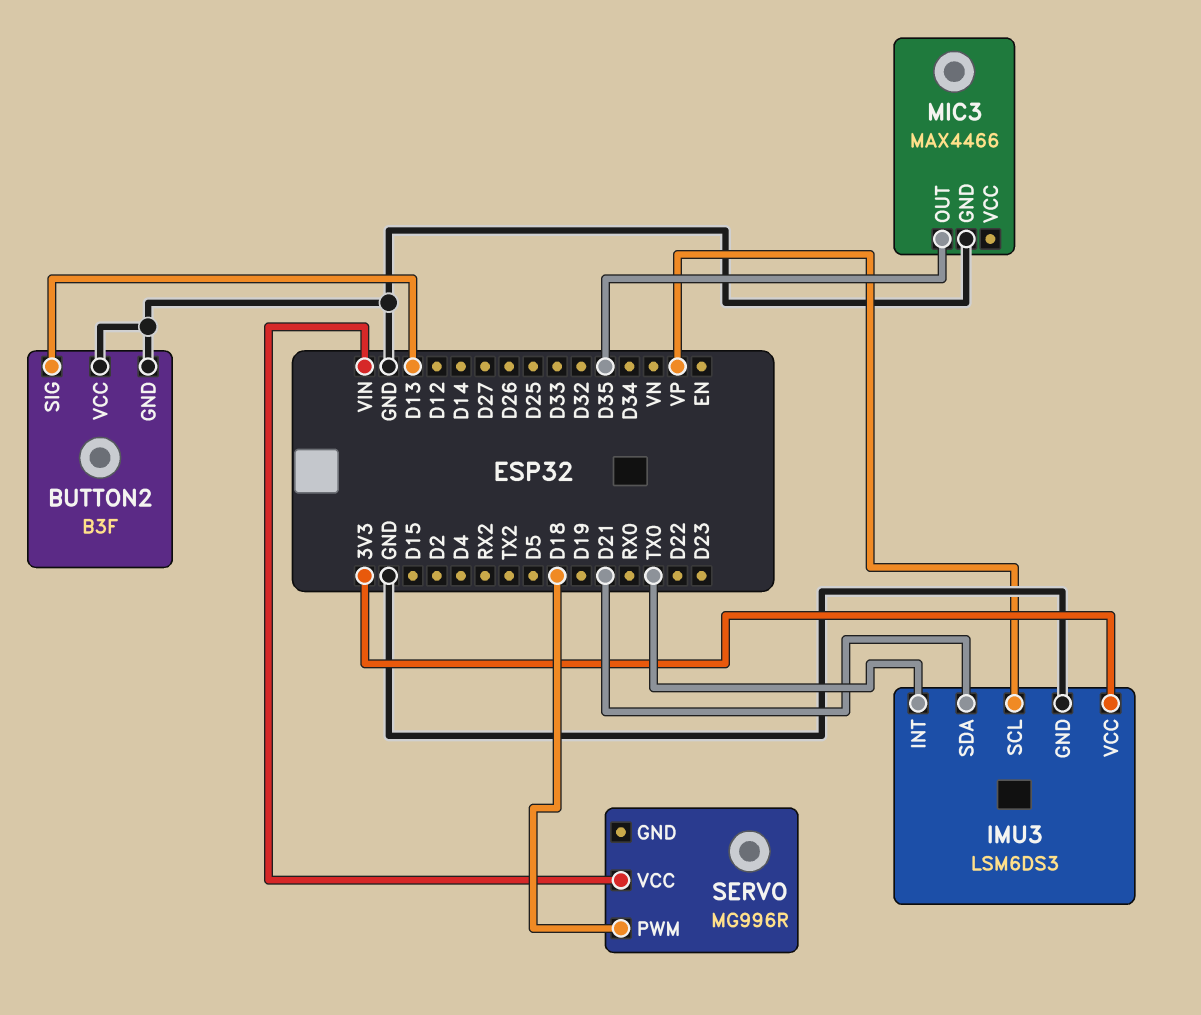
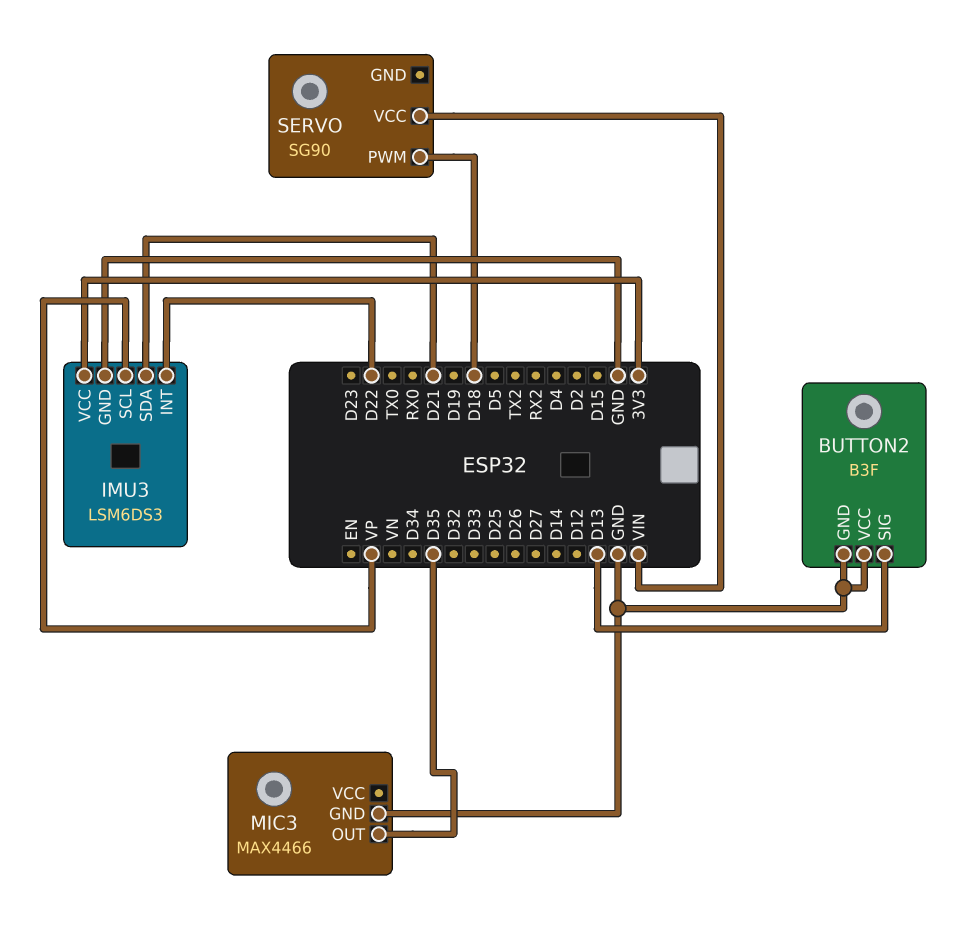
IMU3 pin INT: TX0 -> D22
SERVO: MG996R -> SG90

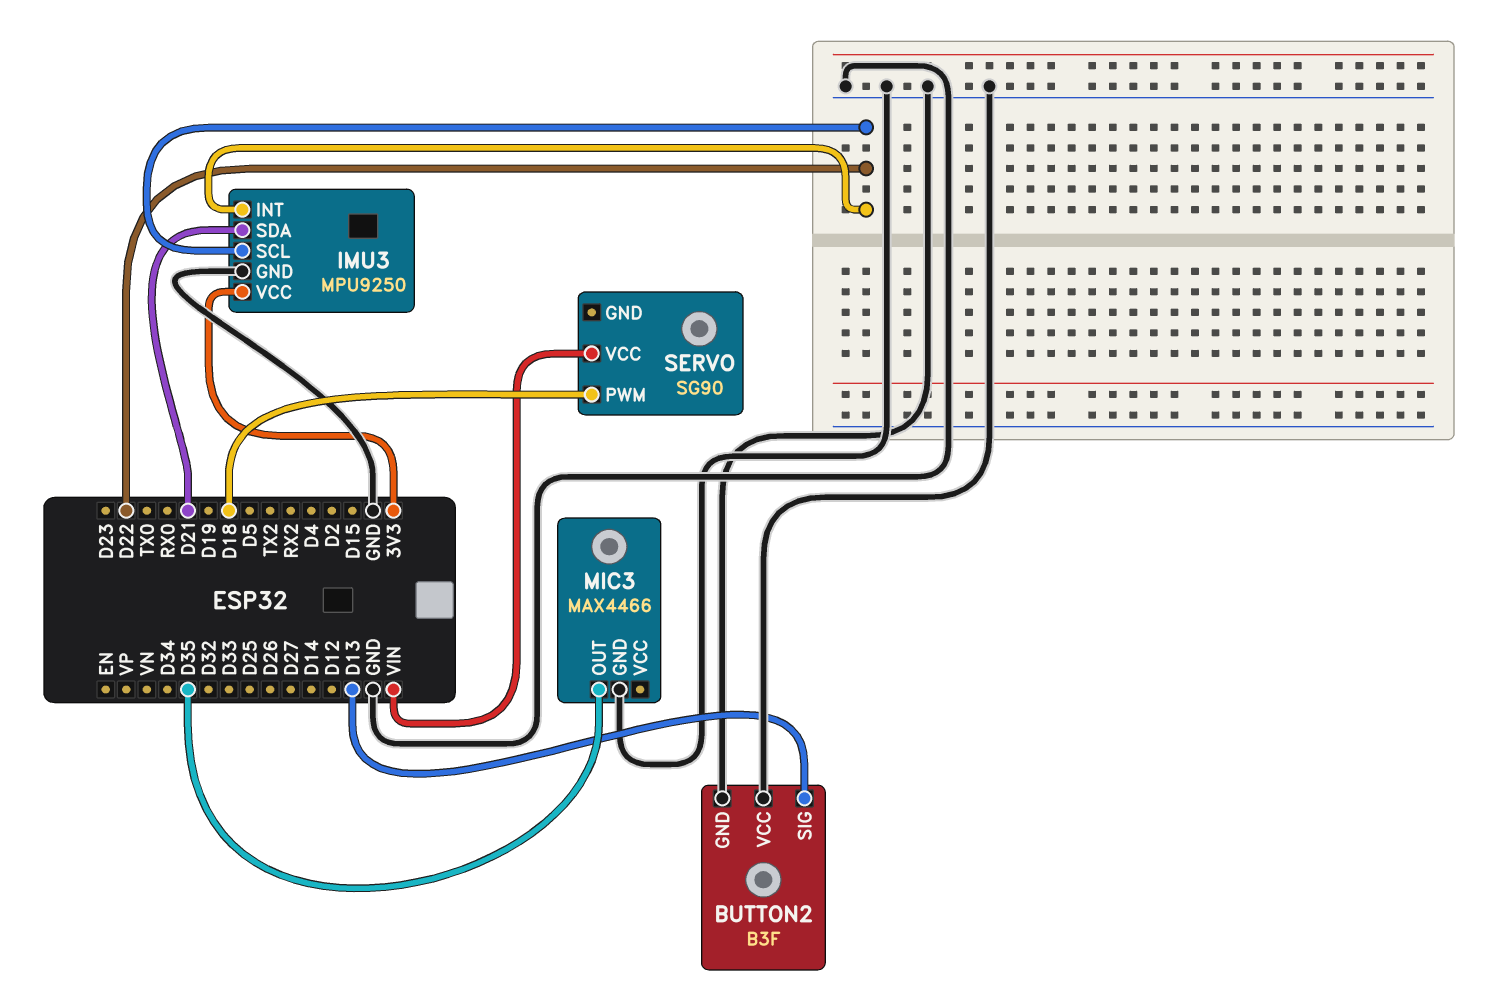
IMU3: LSM6DS3 -> MPU9250
IMU3 pin SCL: VP -> D22

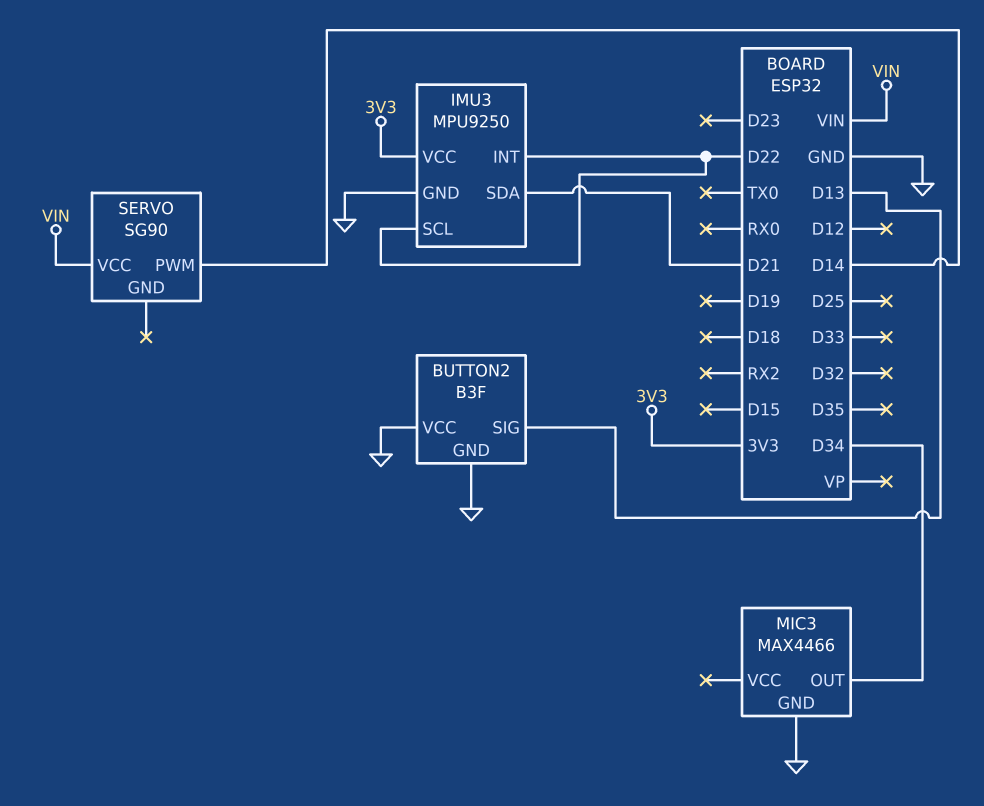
MIC3 pin OUT: D35 -> D34
SERVO pin PWM: D18 -> D14

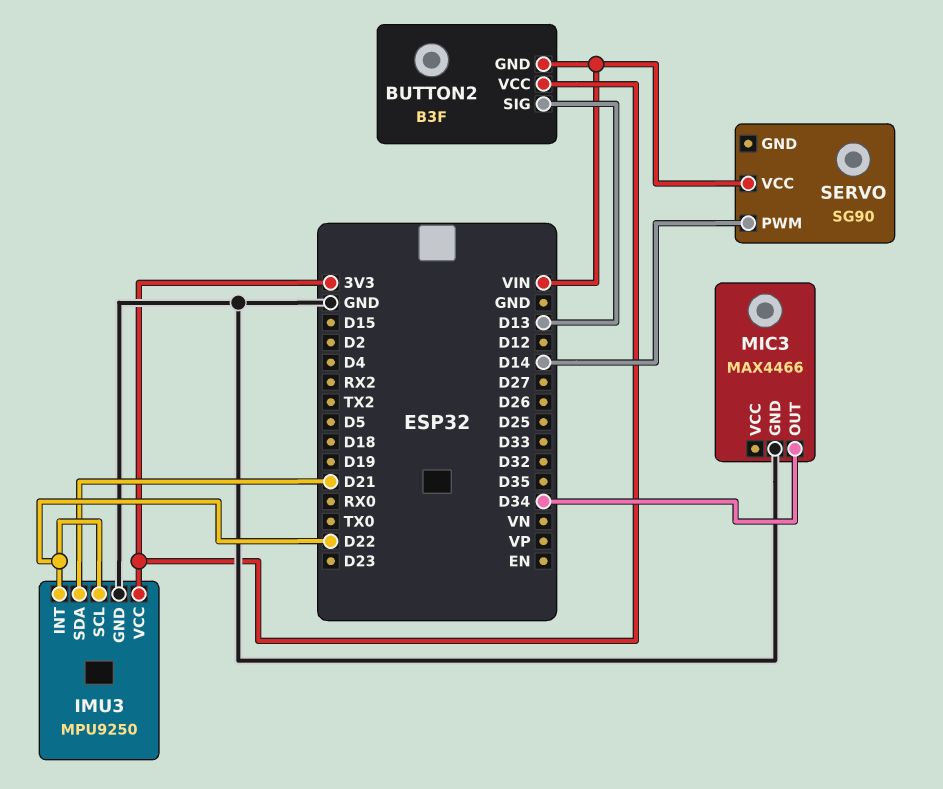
BUTTON2 pin GND: GND -> VIN
BUTTON2 pin VCC: GND -> 3V3

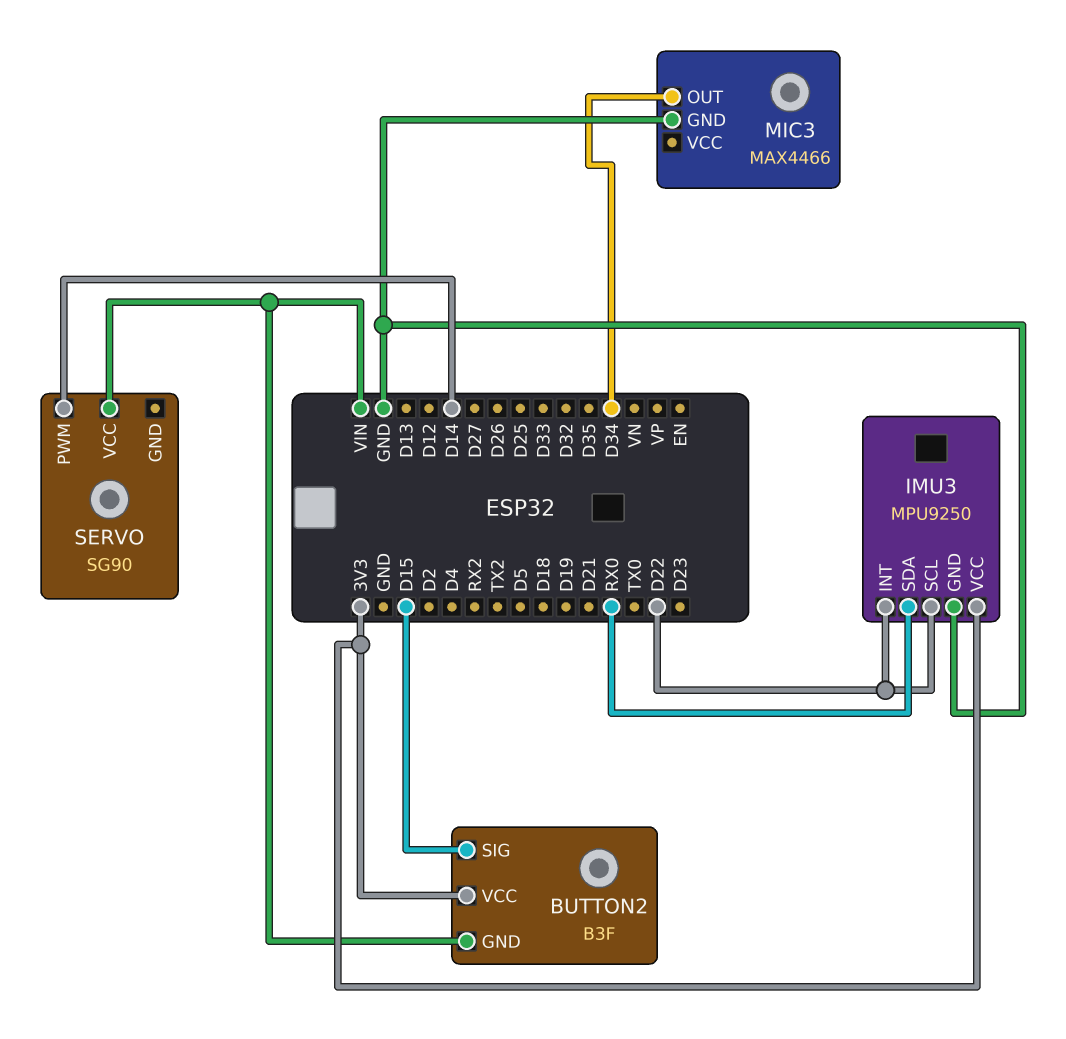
BUTTON2 pin SIG: D13 -> D15
IMU3 pin SDA: D21 -> RX0

